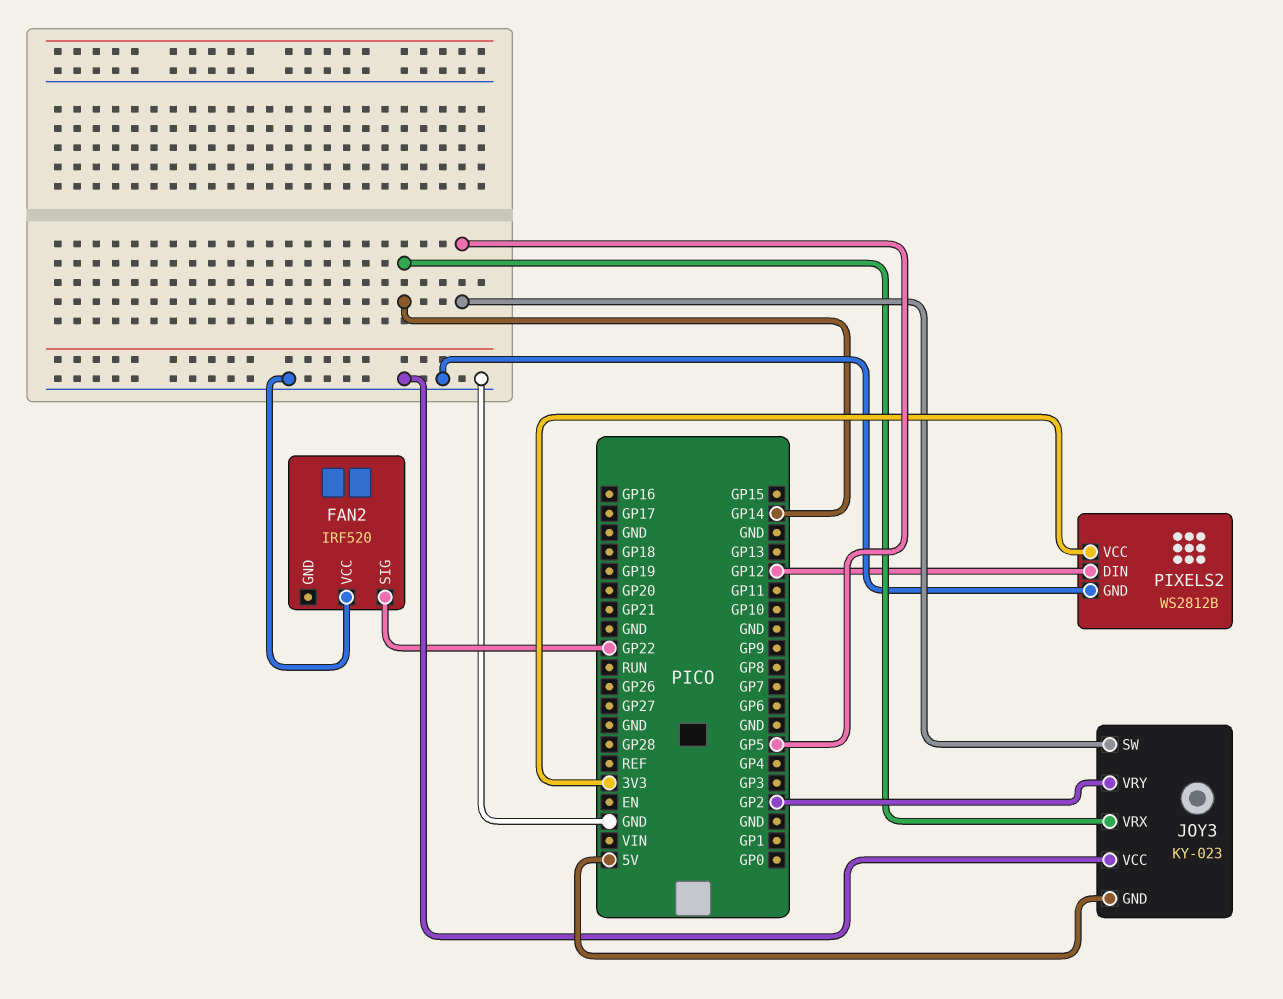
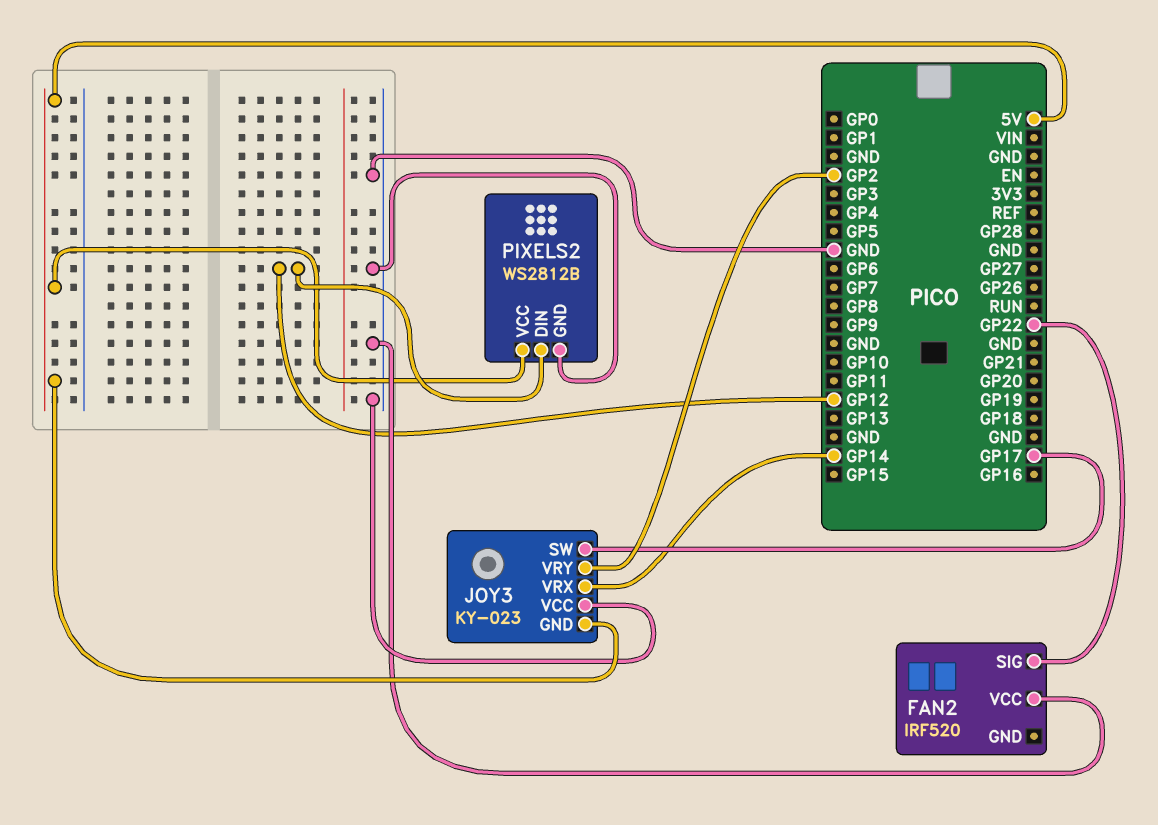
JOY3 pin SW: GP5 -> GP17
PIXELS2 pin VCC: 3V3 -> 5V

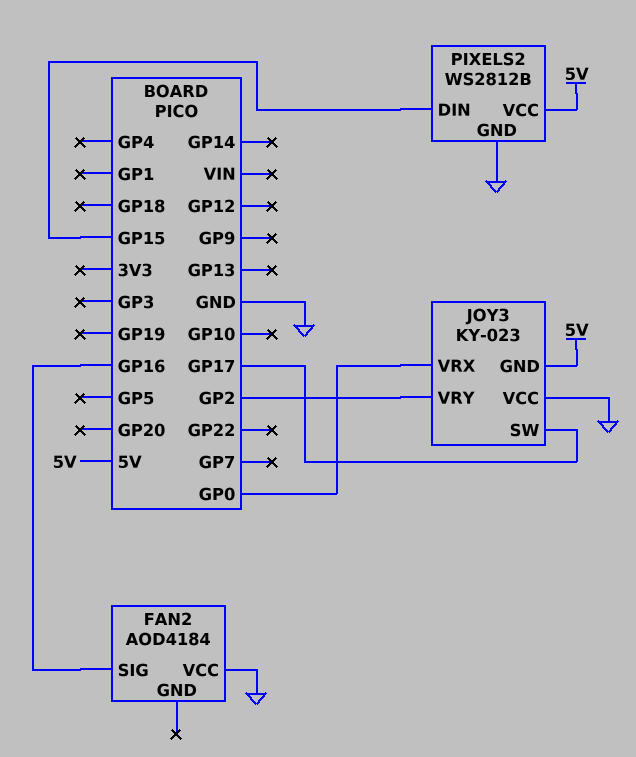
FAN2: IRF520 -> AOD4184
FAN2 pin SIG: GP22 -> GP16
JOY3 pin VRX: GP14 -> GP0
PIXELS2 pin DIN: GP12 -> GP15

